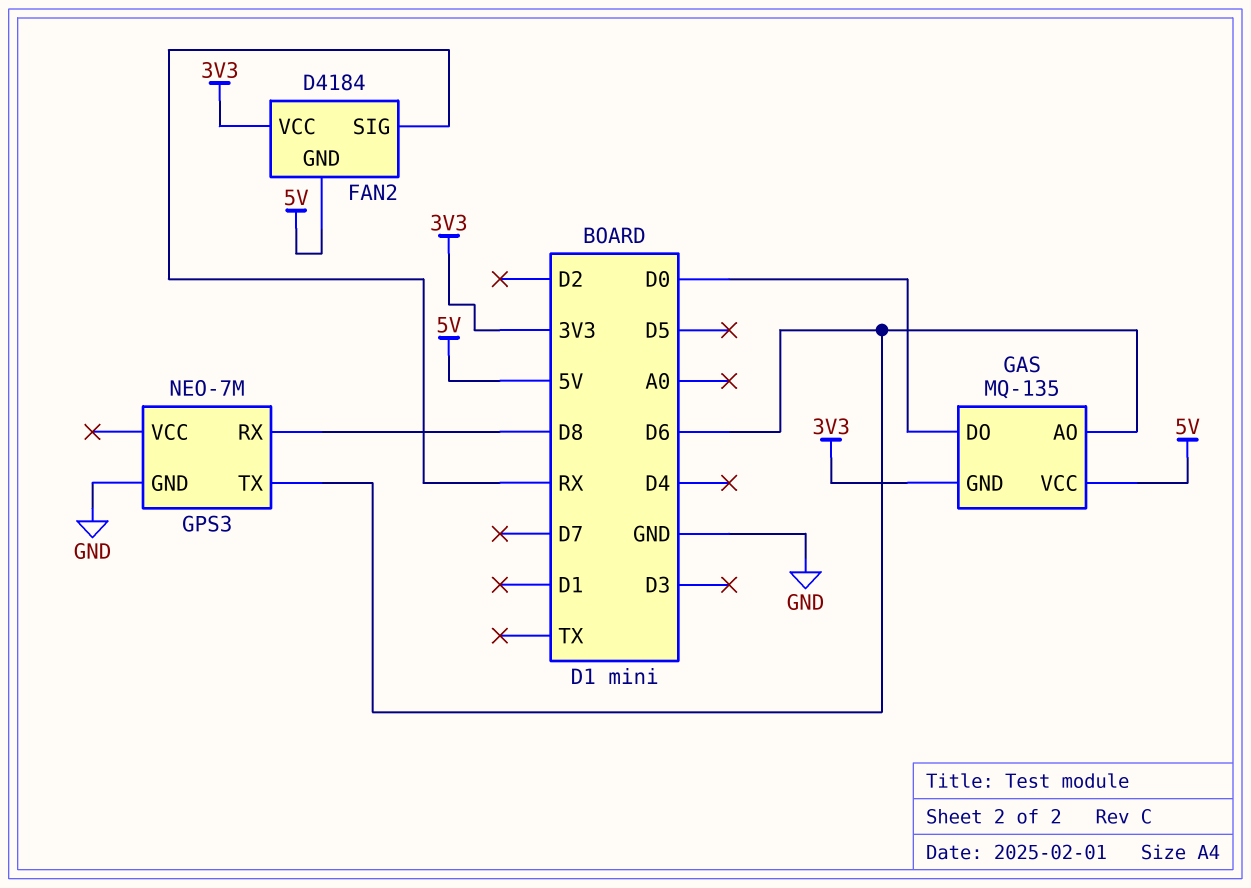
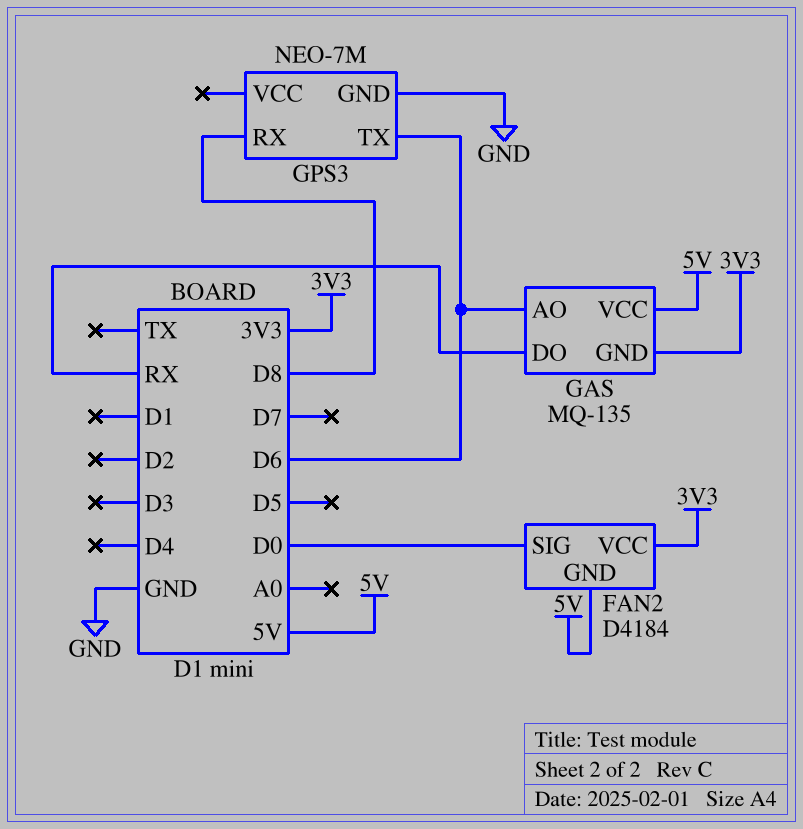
FAN2 pin SIG: RX -> D0
GAS pin DO: D0 -> RX

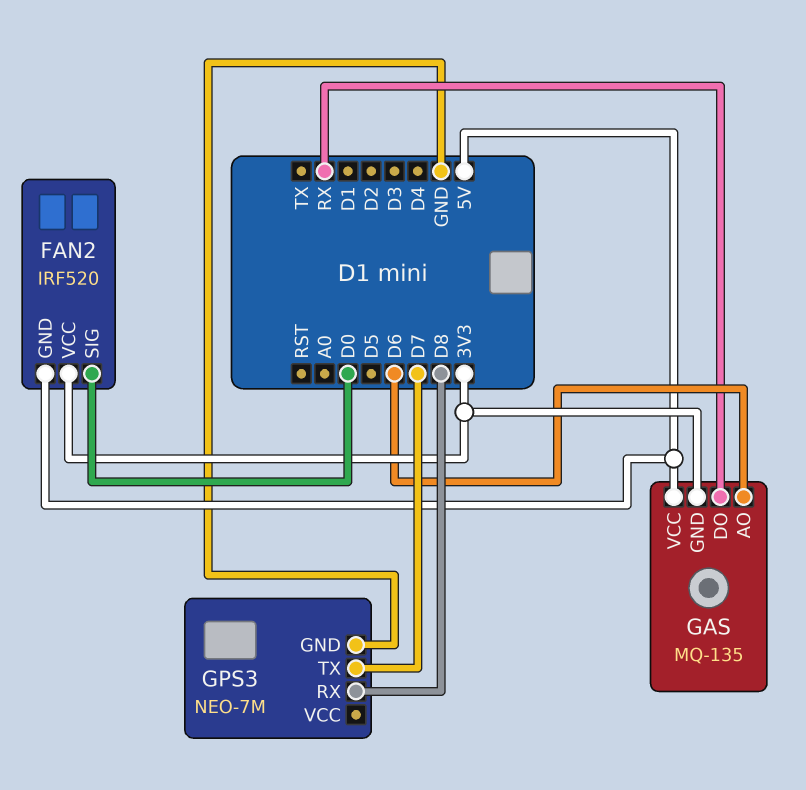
FAN2: D4184 -> IRF520
GPS3 pin TX: D6 -> D7

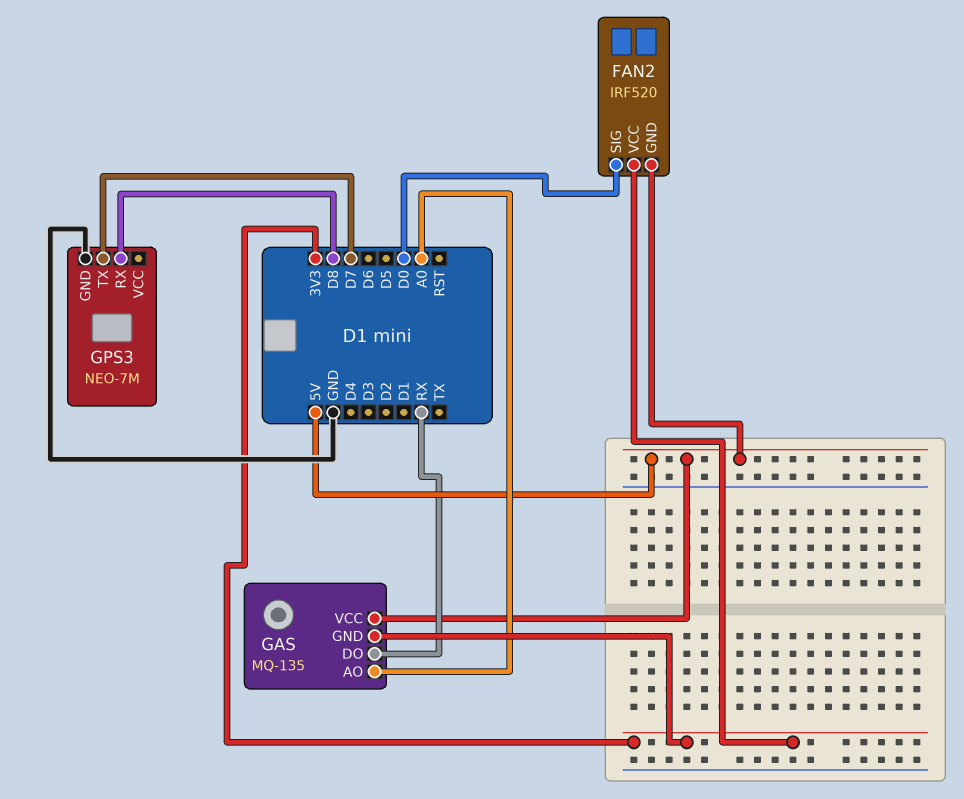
GAS pin AO: D6 -> A0

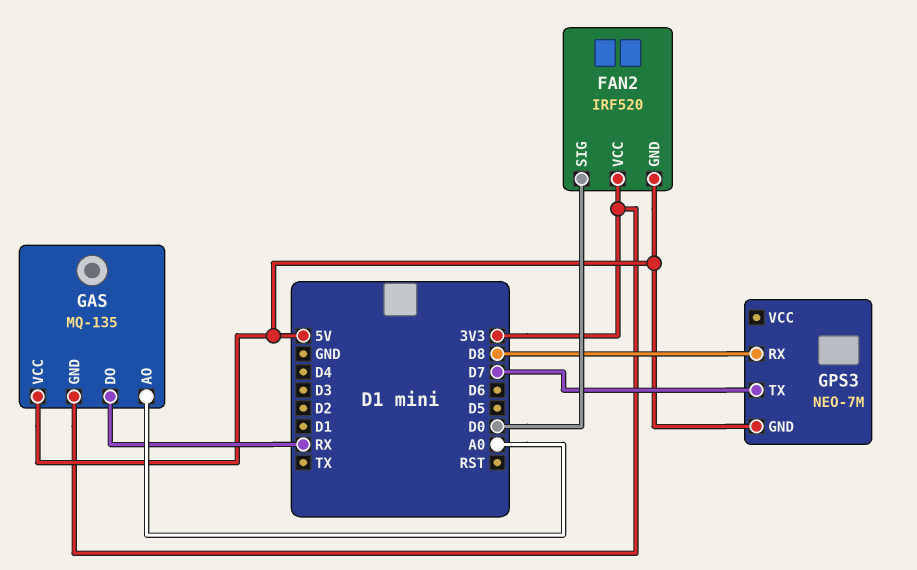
GPS3 pin GND: GND -> 5V

